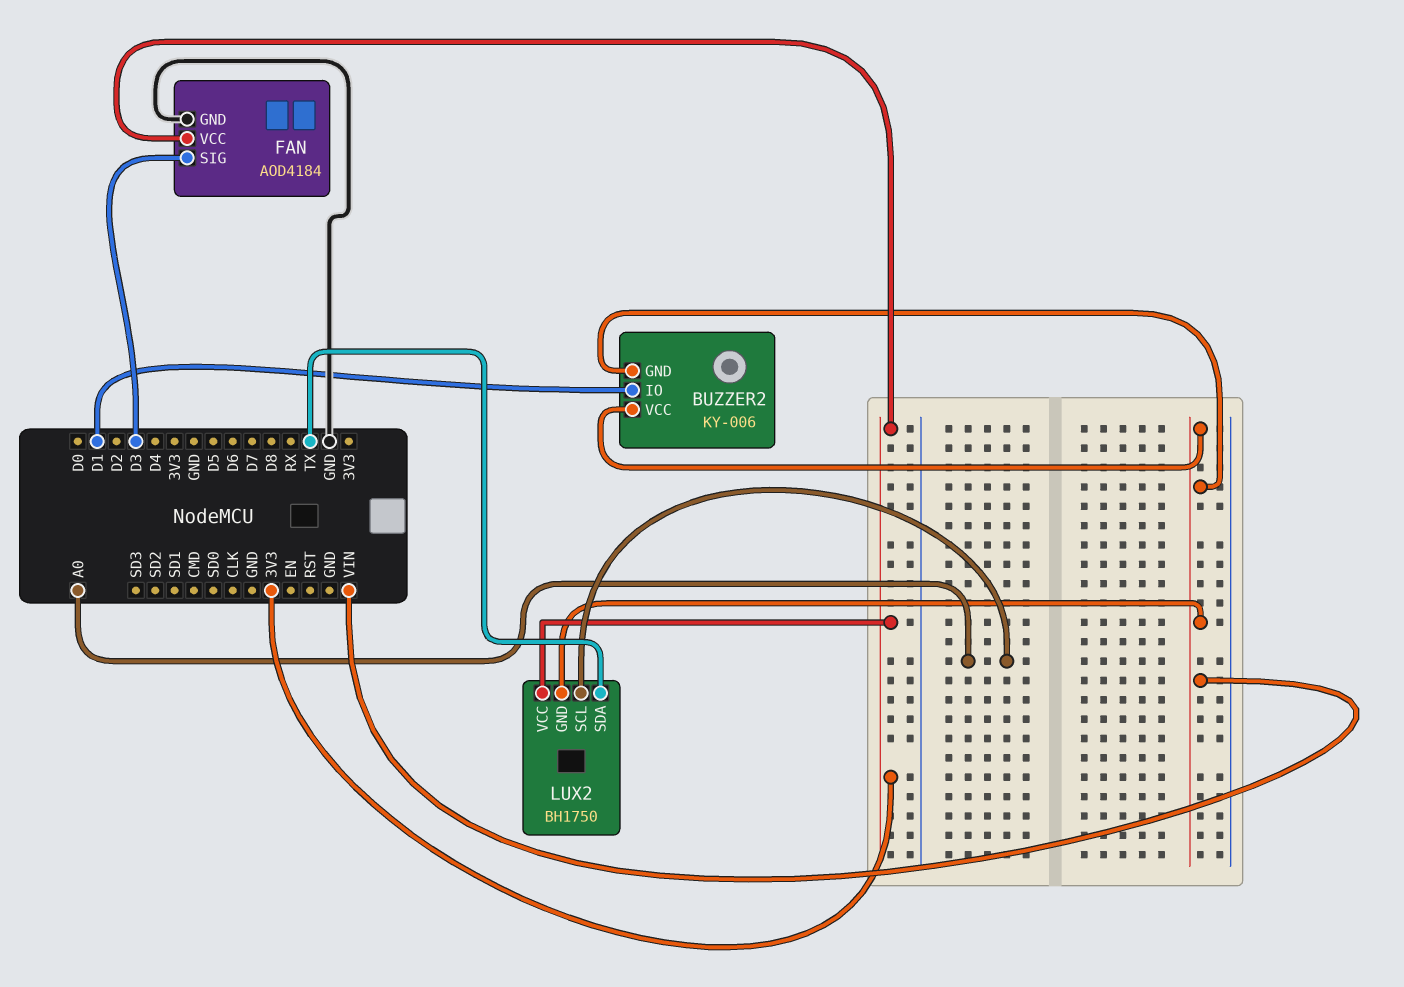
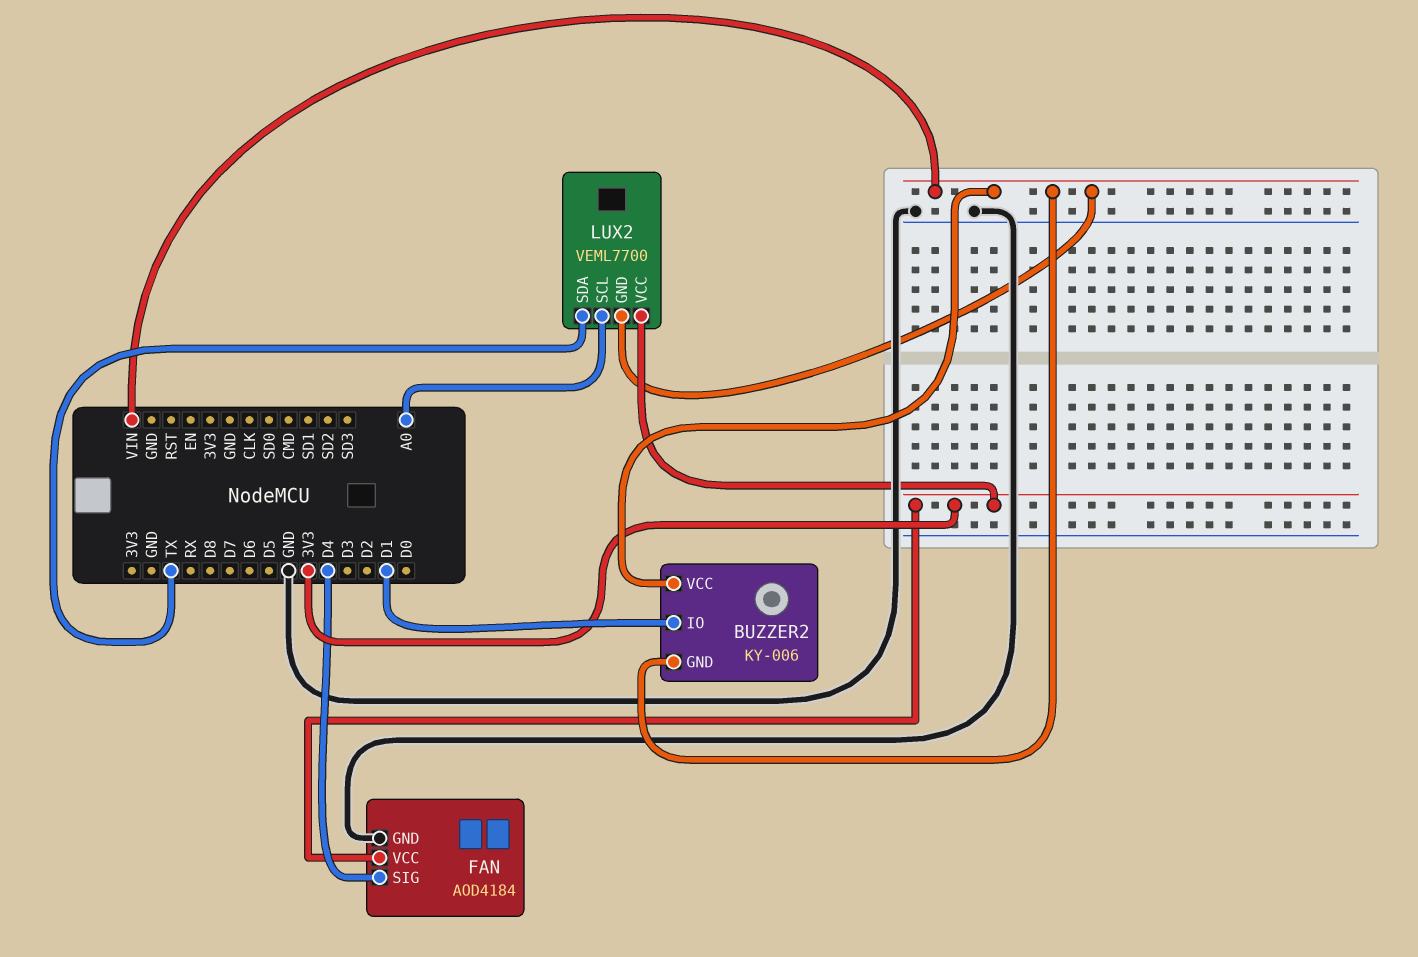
FAN pin SIG: D3 -> D4
LUX2: BH1750 -> VEML7700

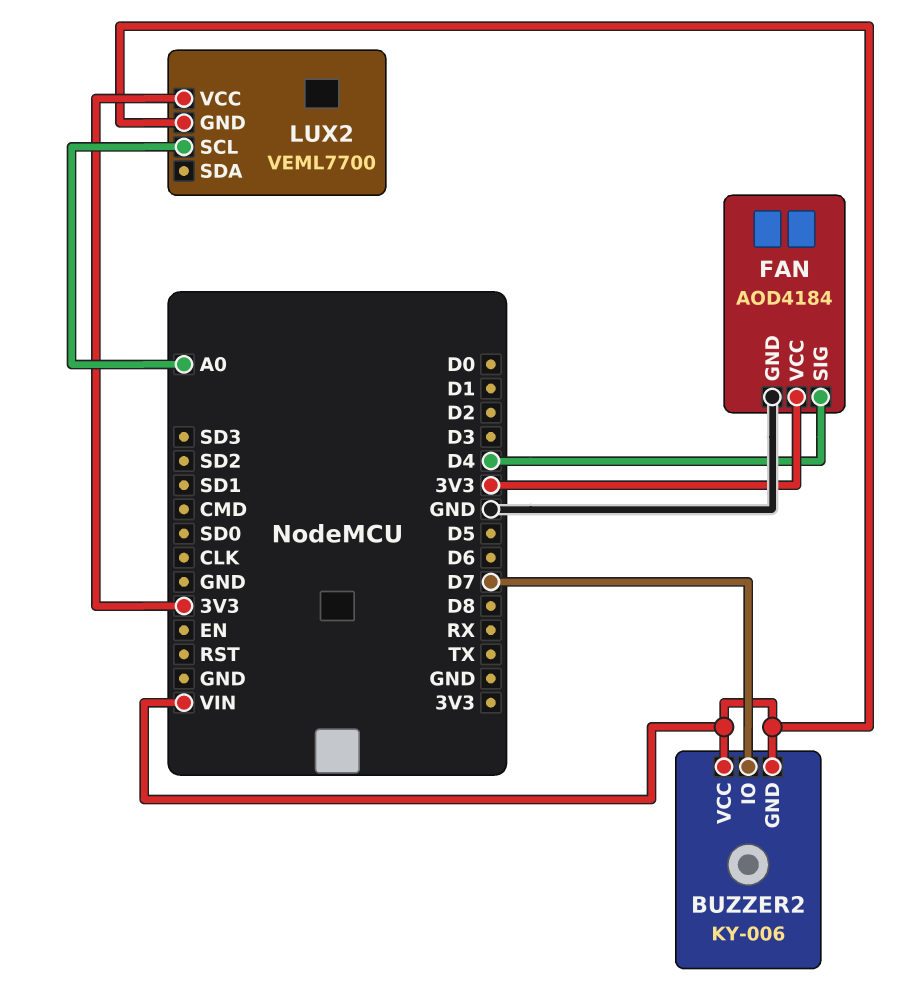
BUZZER2 pin IO: D1 -> D7
LUX2 pin SDA: TX -> none

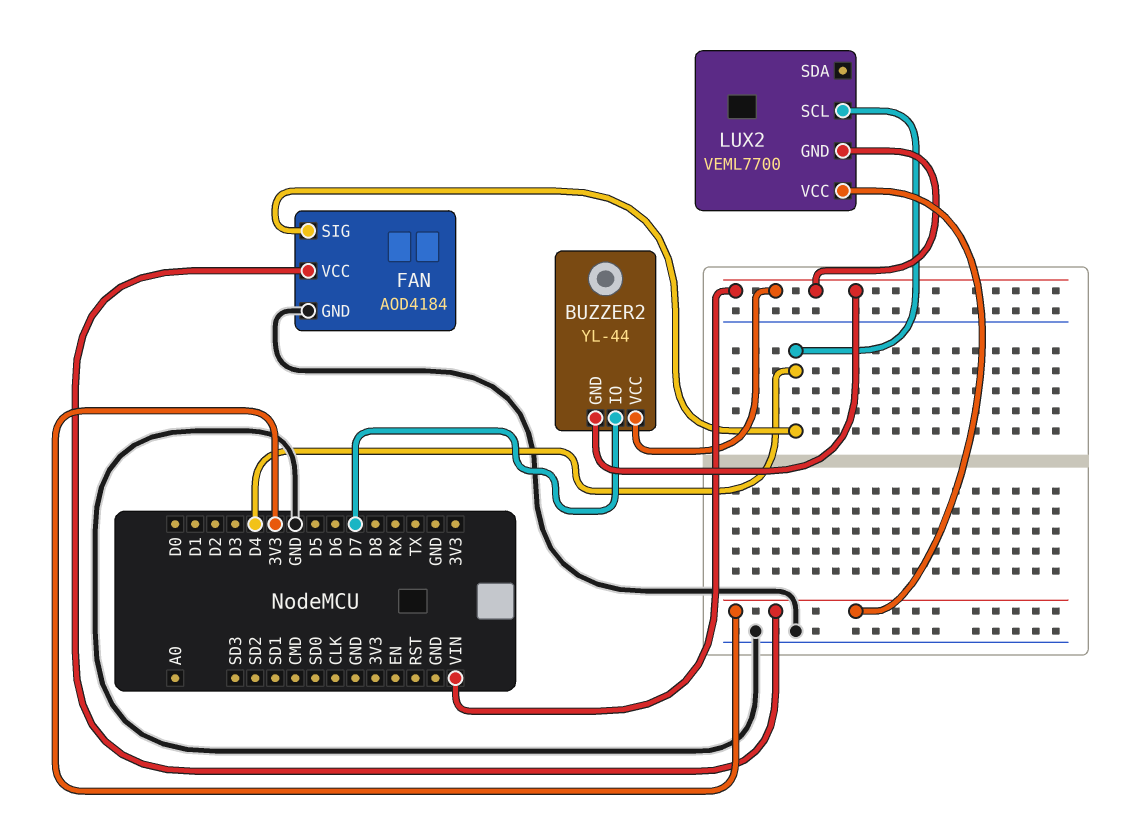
BUZZER2: KY-006 -> YL-44
LUX2 pin SCL: A0 -> D4

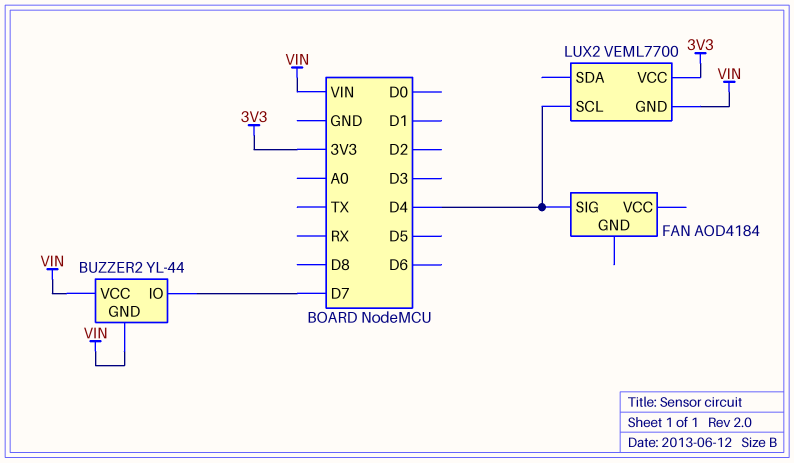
FAN pin GND: GND -> none
FAN pin VCC: 3V3 -> none

